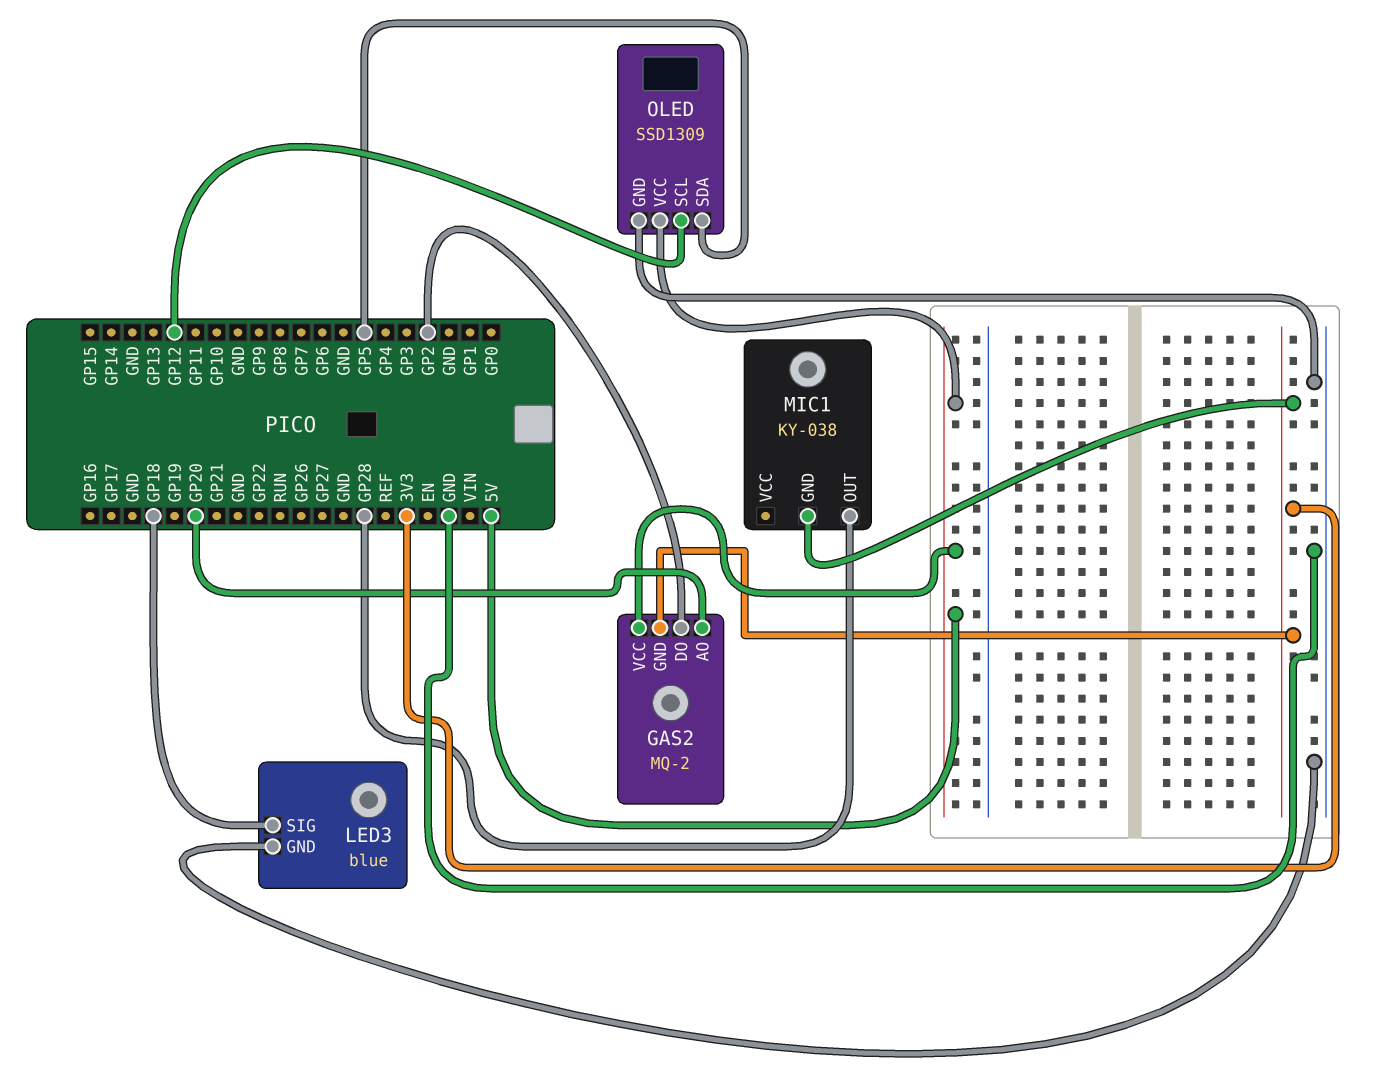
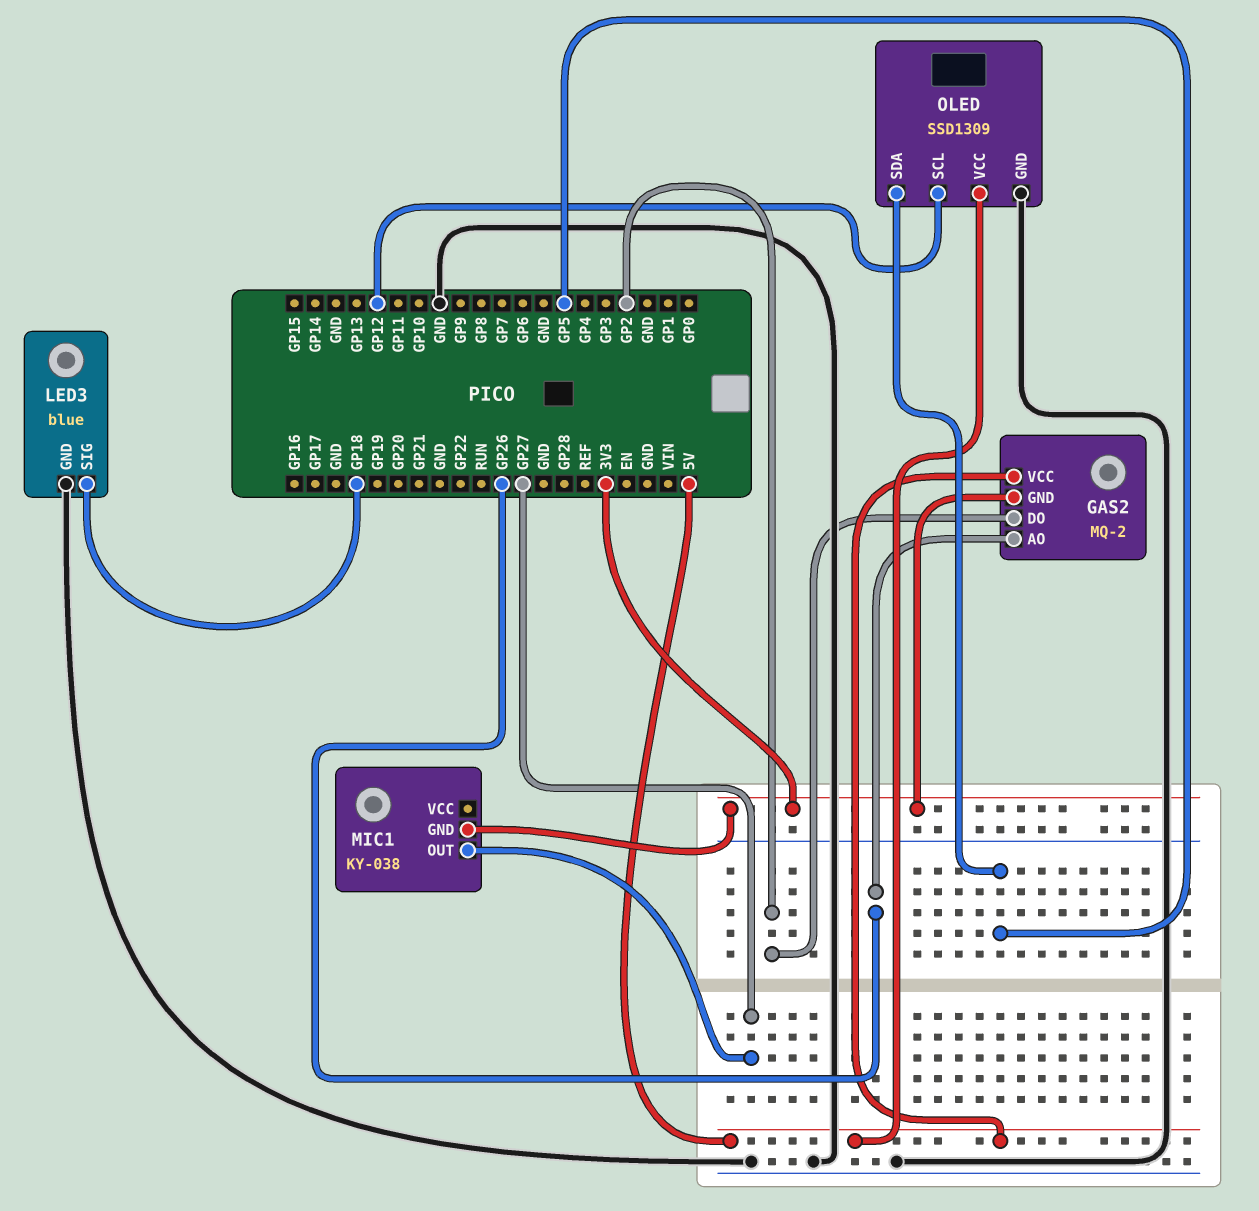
GAS2 pin AO: GP20 -> GP26
MIC1 pin OUT: GP28 -> GP27

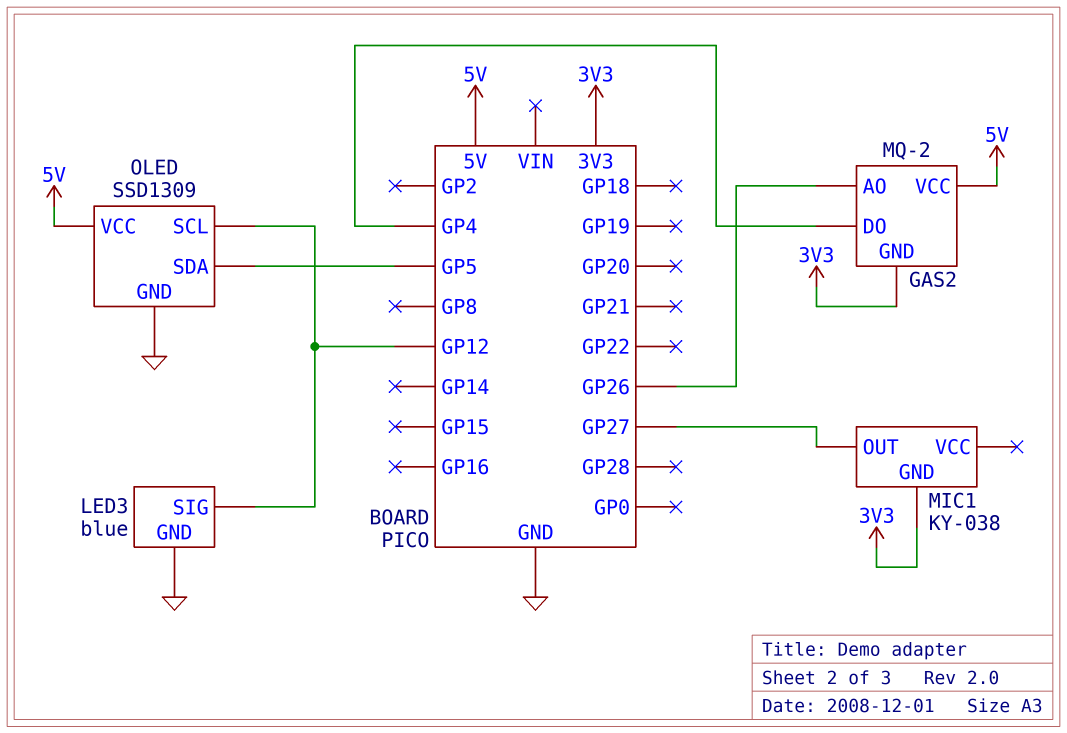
GAS2 pin DO: GP2 -> GP4
LED3 pin SIG: GP18 -> GP12

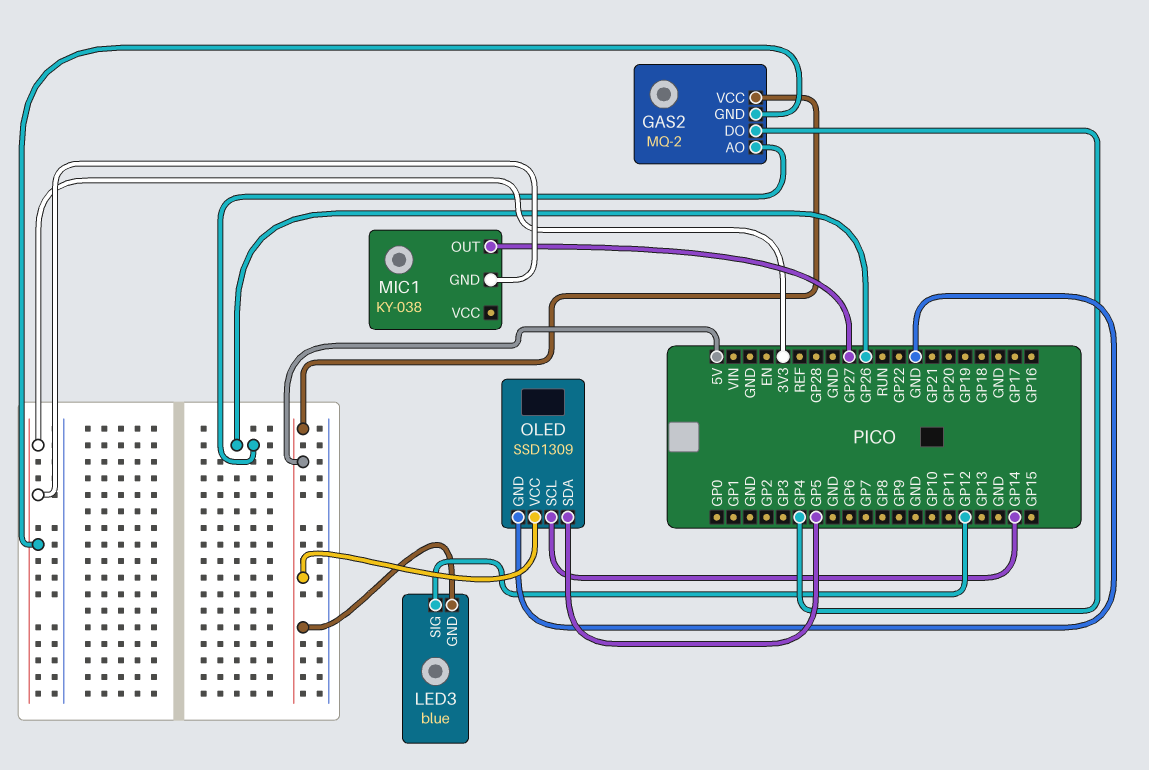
LED3 pin GND: GND -> 5V
OLED pin SCL: GP12 -> GP14

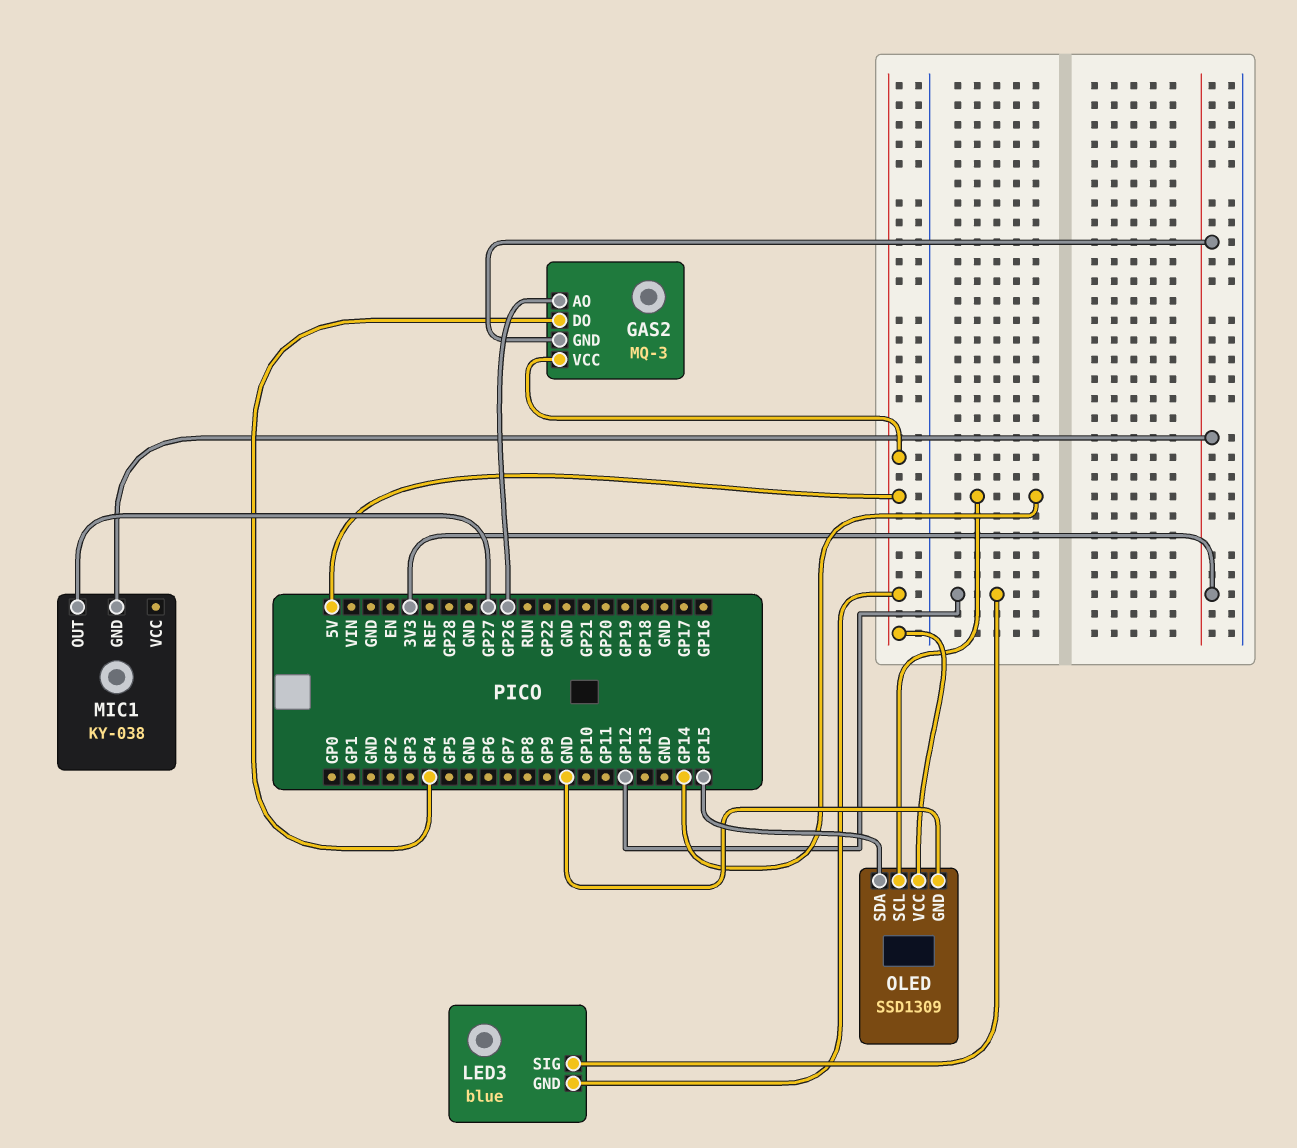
GAS2: MQ-2 -> MQ-3
OLED pin SDA: GP5 -> GP15

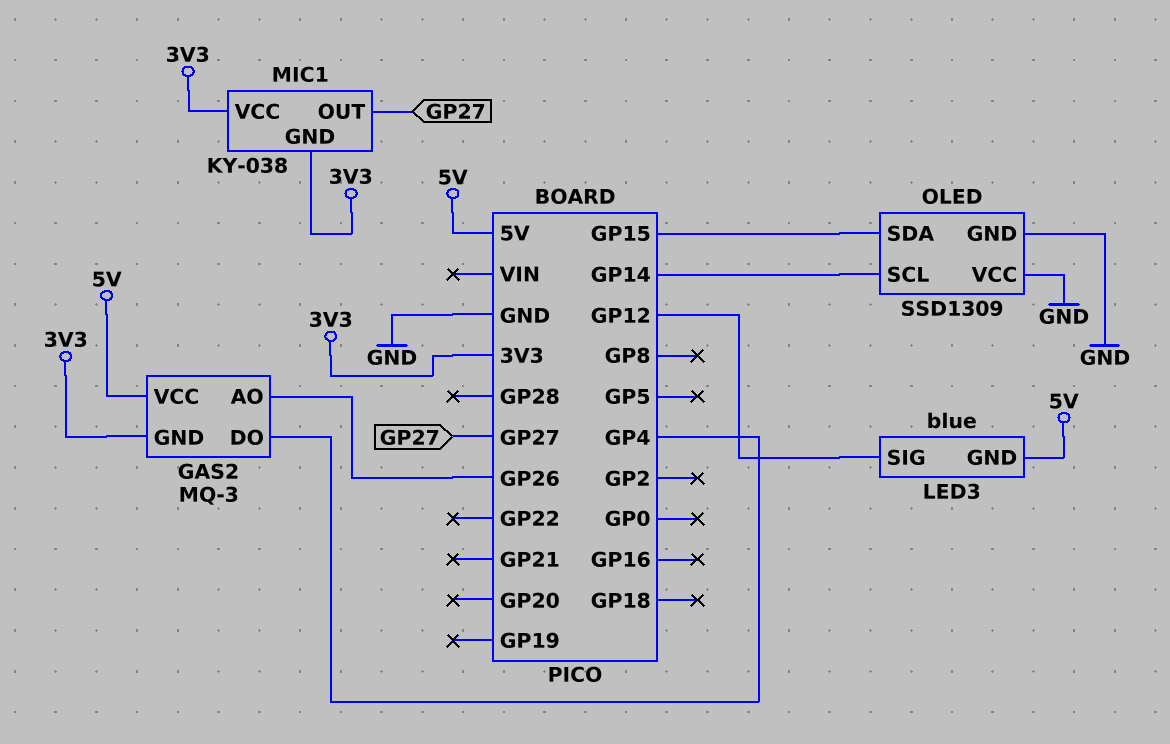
MIC1 pin VCC: none -> 3V3
OLED pin VCC: 5V -> GND

